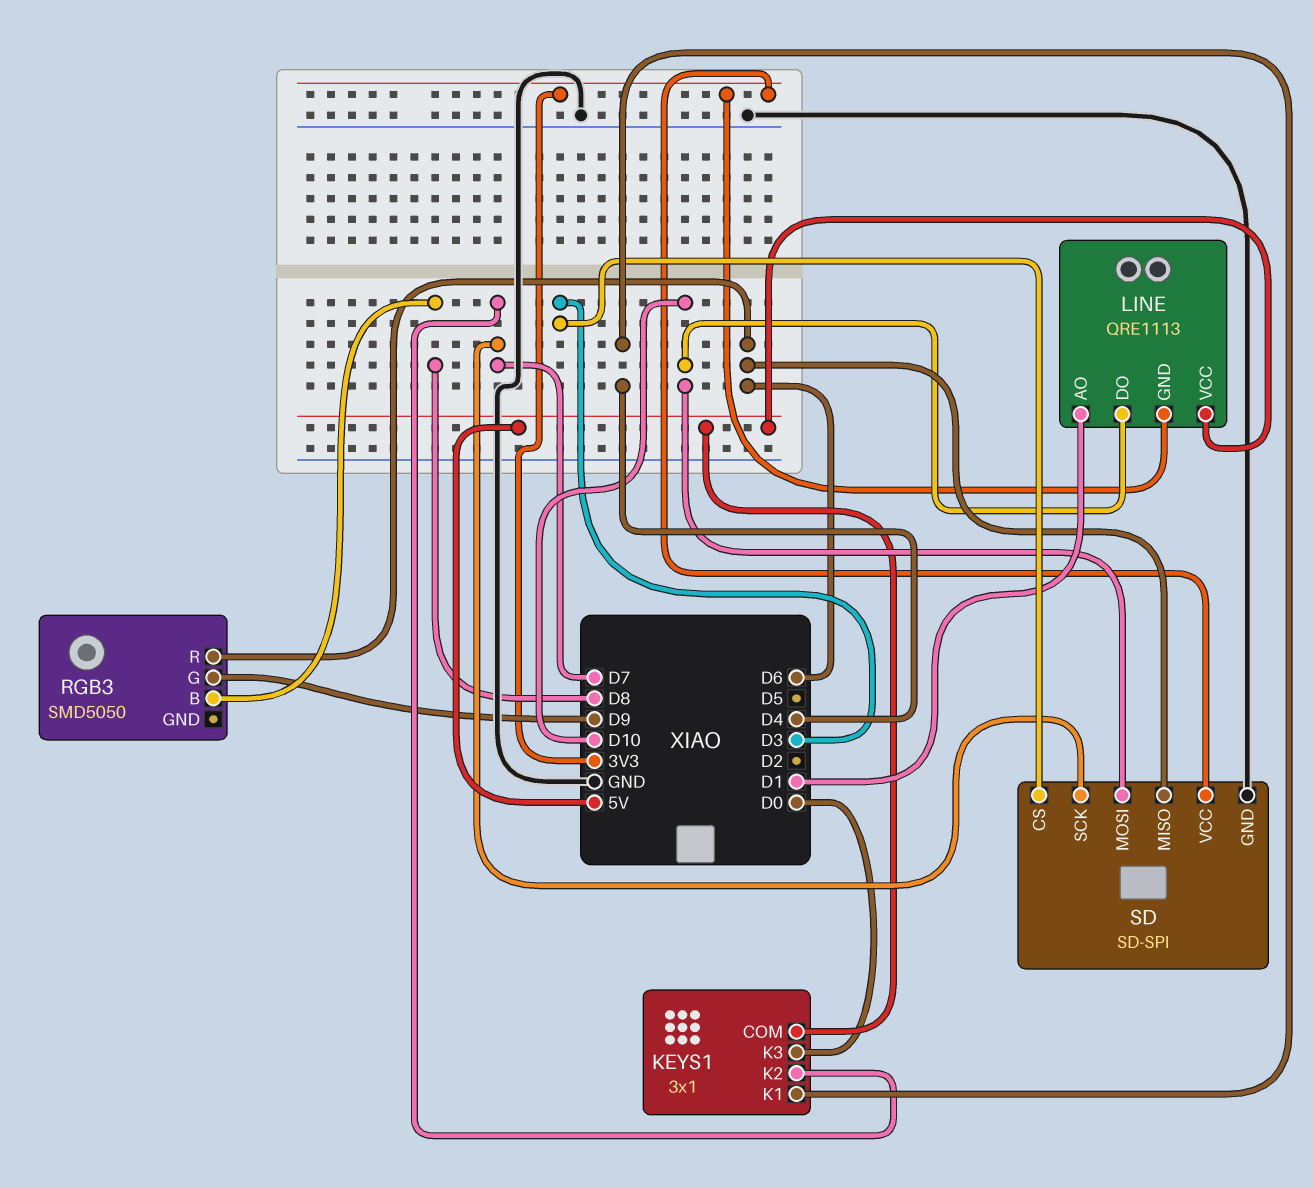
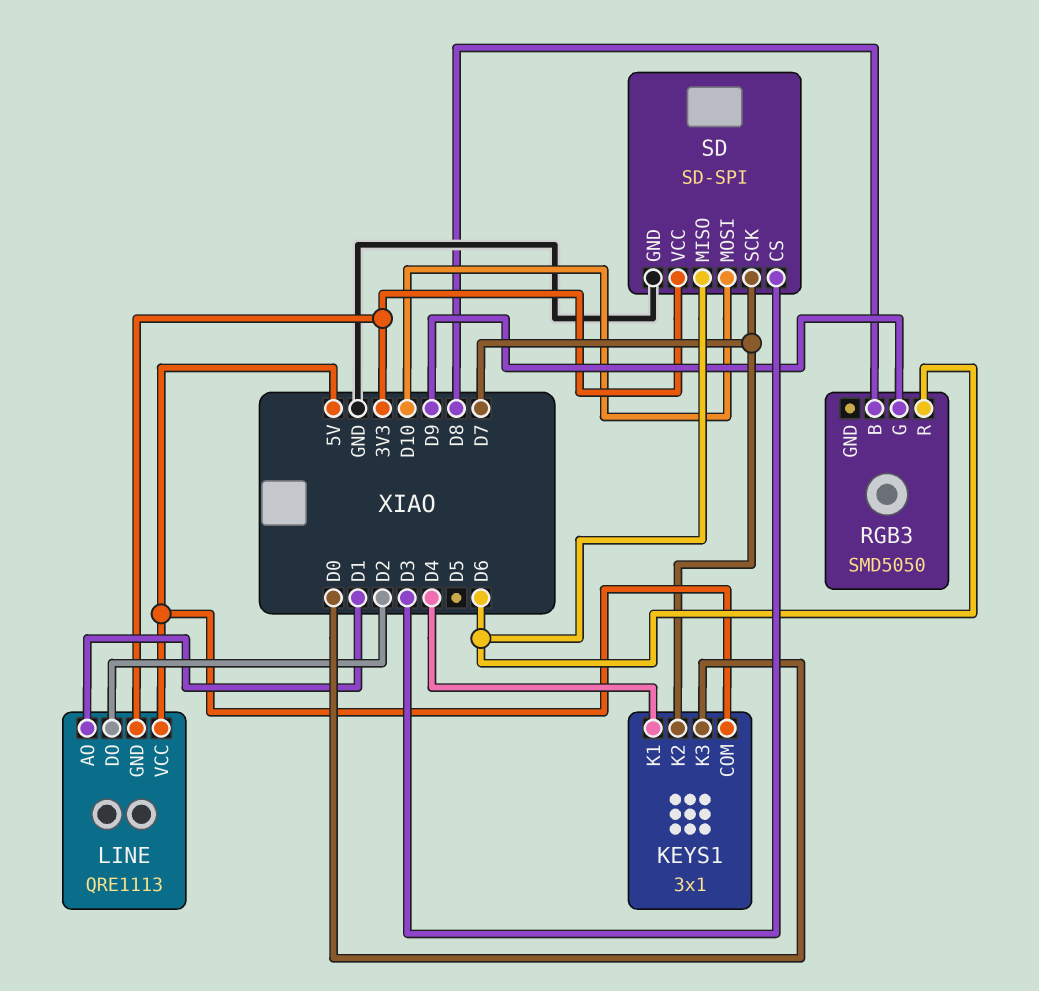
LINE pin DO: D10 -> D2

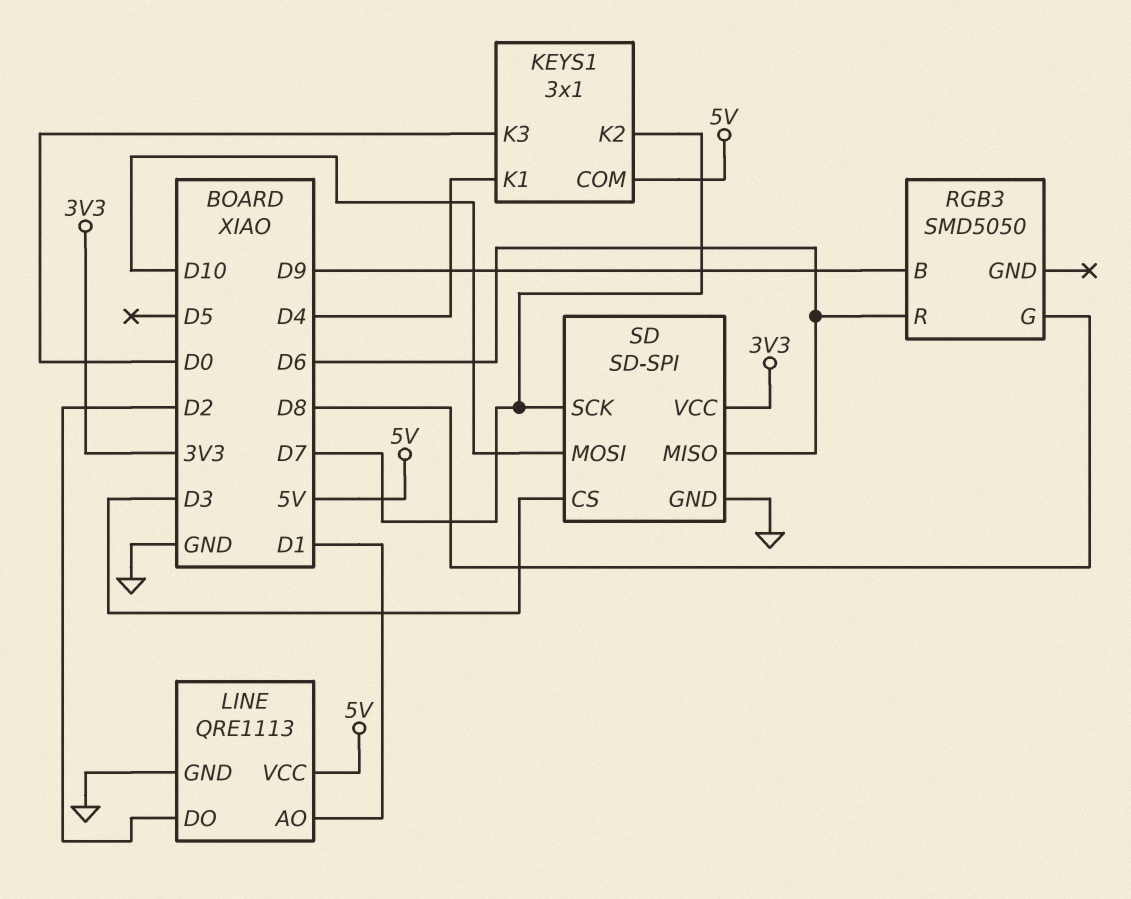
LINE pin GND: 3V3 -> GND
RGB3 pin B: D8 -> D9
RGB3 pin G: D9 -> D8

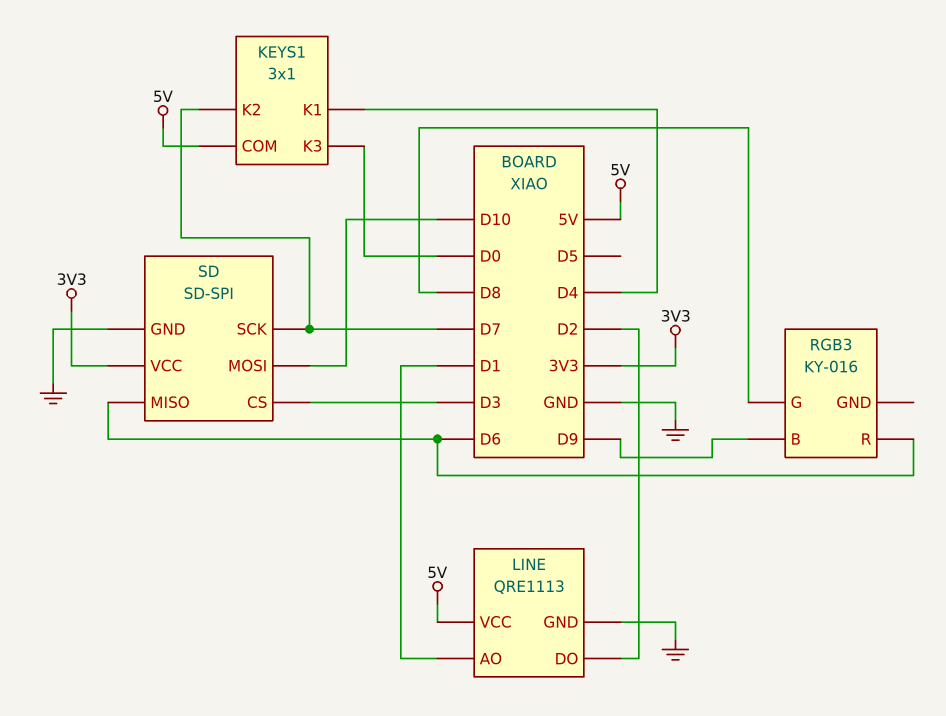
RGB3: SMD5050 -> KY-016

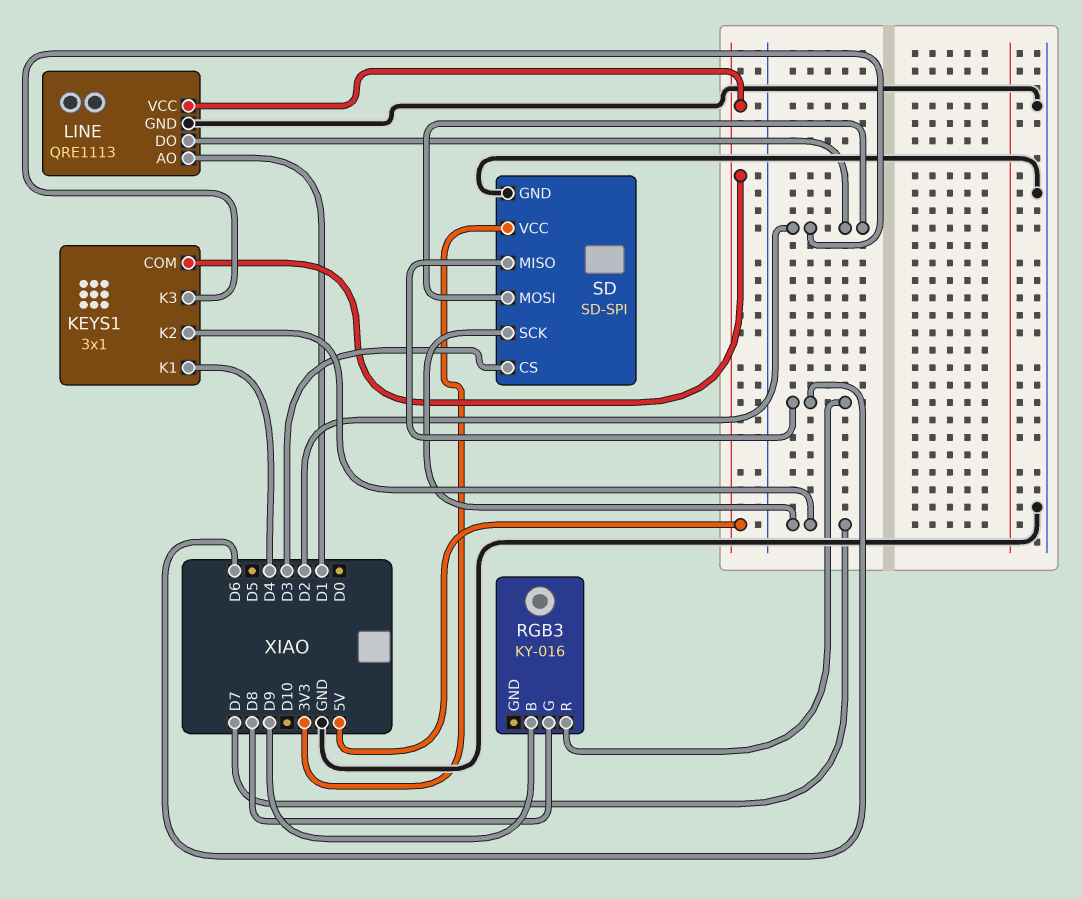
KEYS1 pin K3: D0 -> D2
SD pin MOSI: D10 -> D2

